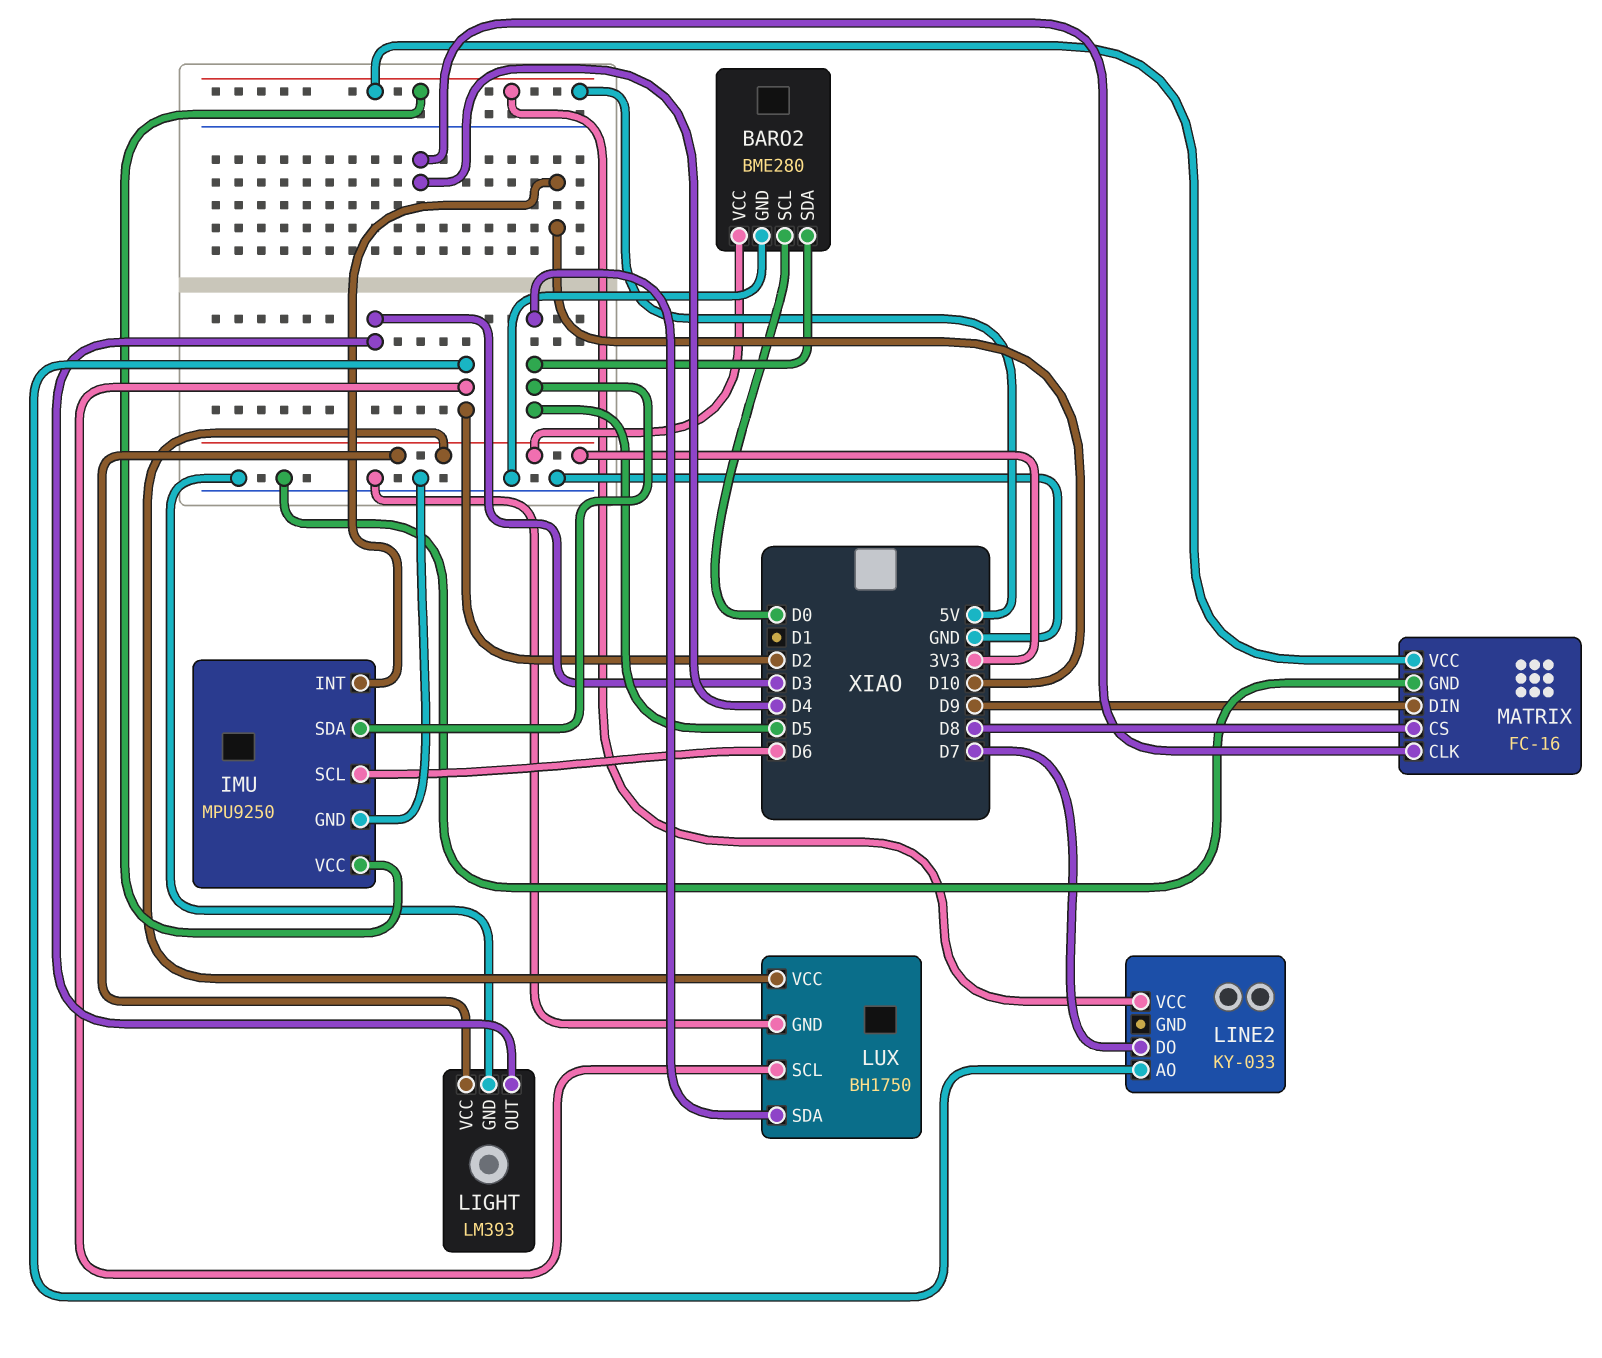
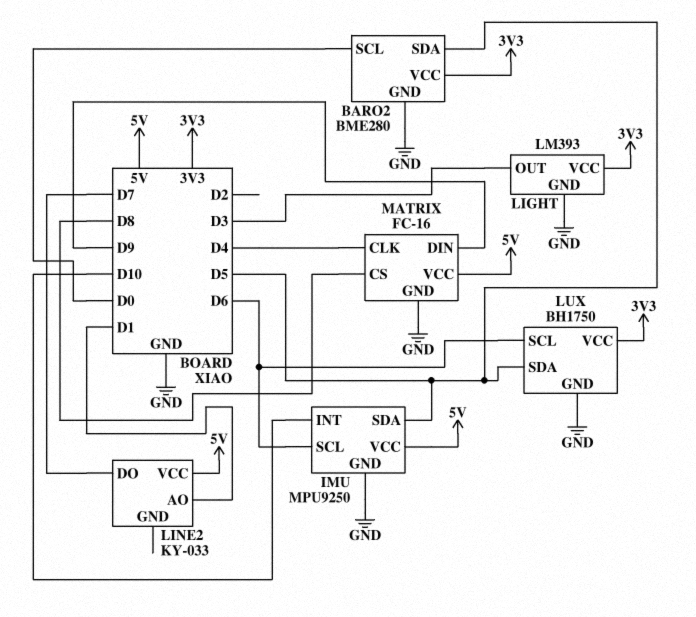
LINE2 pin AO: D2 -> D1
LUX pin SCL: D2 -> D6

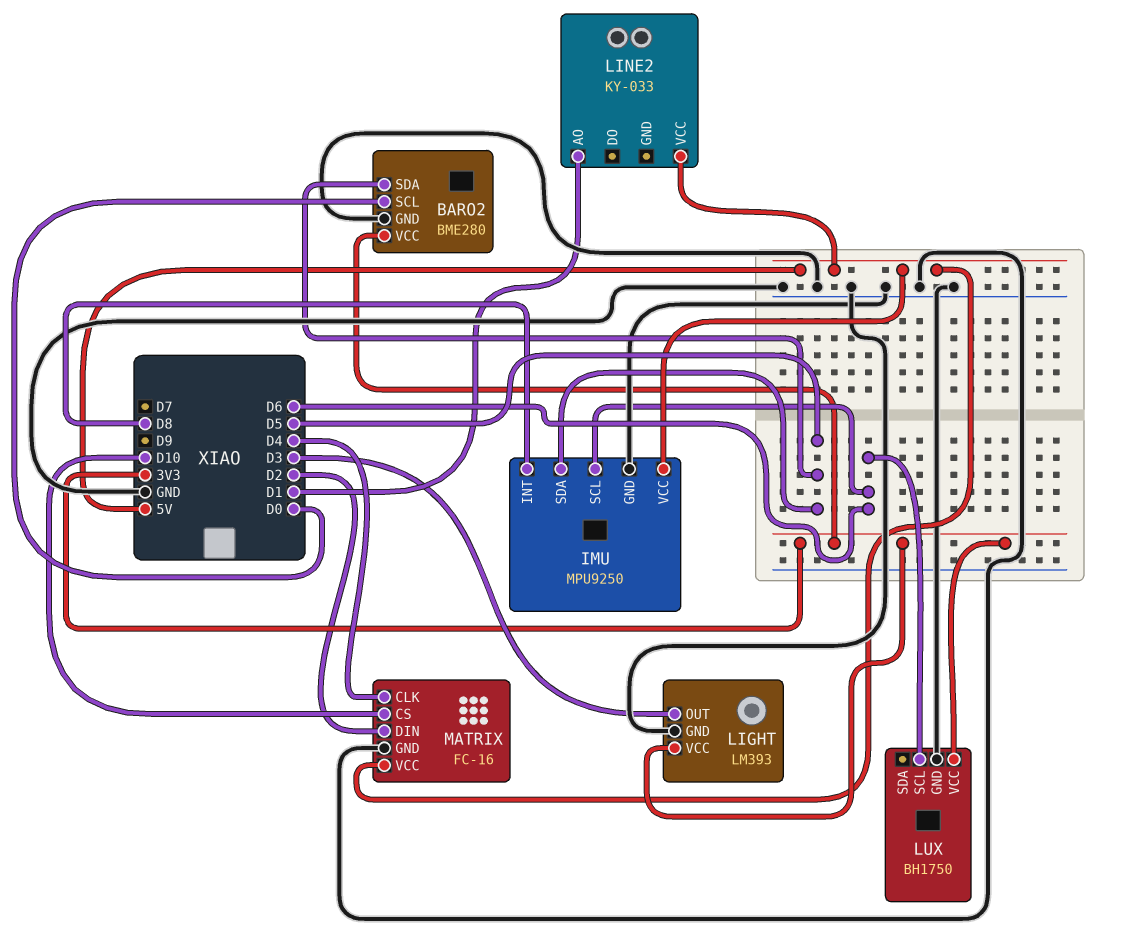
IMU pin INT: D10 -> D8
LINE2 pin DO: D7 -> none
LUX pin SDA: D5 -> none
MATRIX pin CS: D8 -> D10
MATRIX pin DIN: D9 -> D2

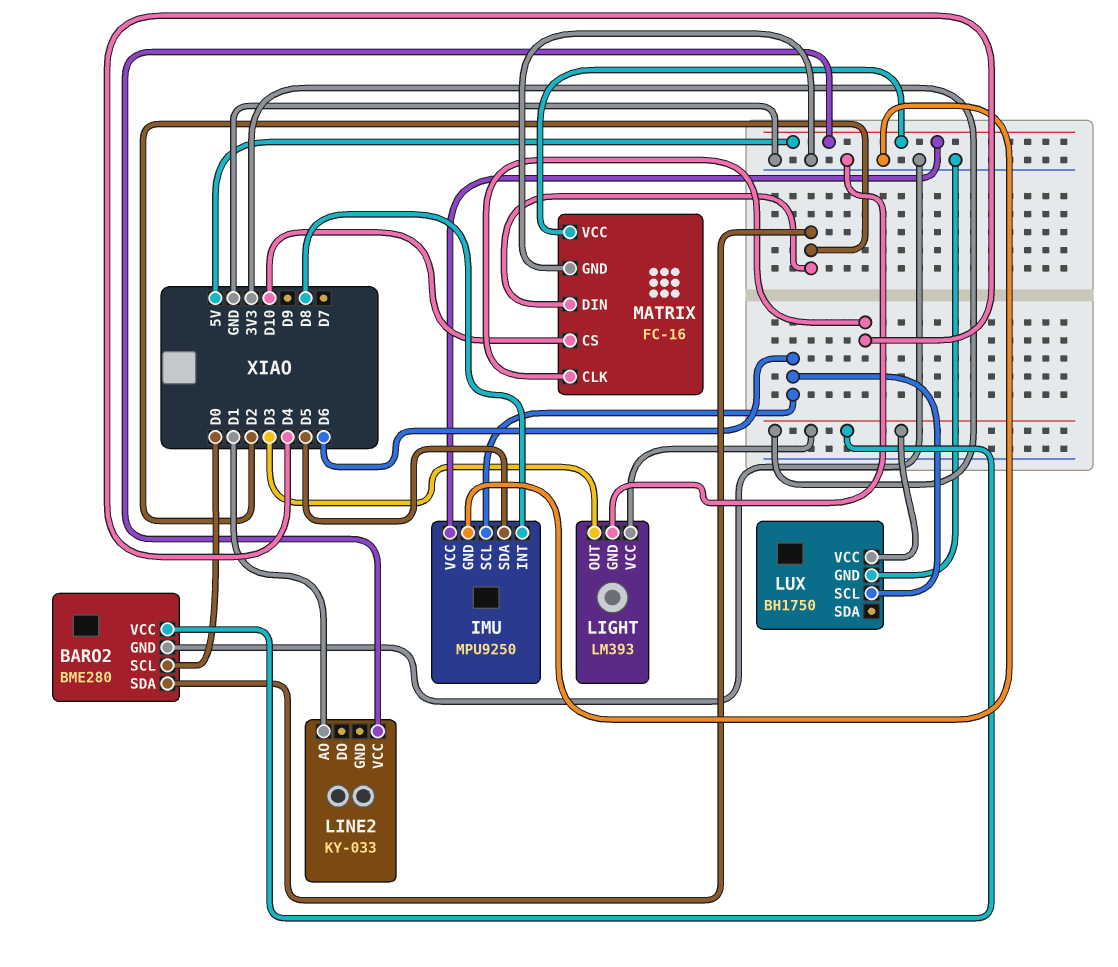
BARO2 pin SDA: D5 -> D2

